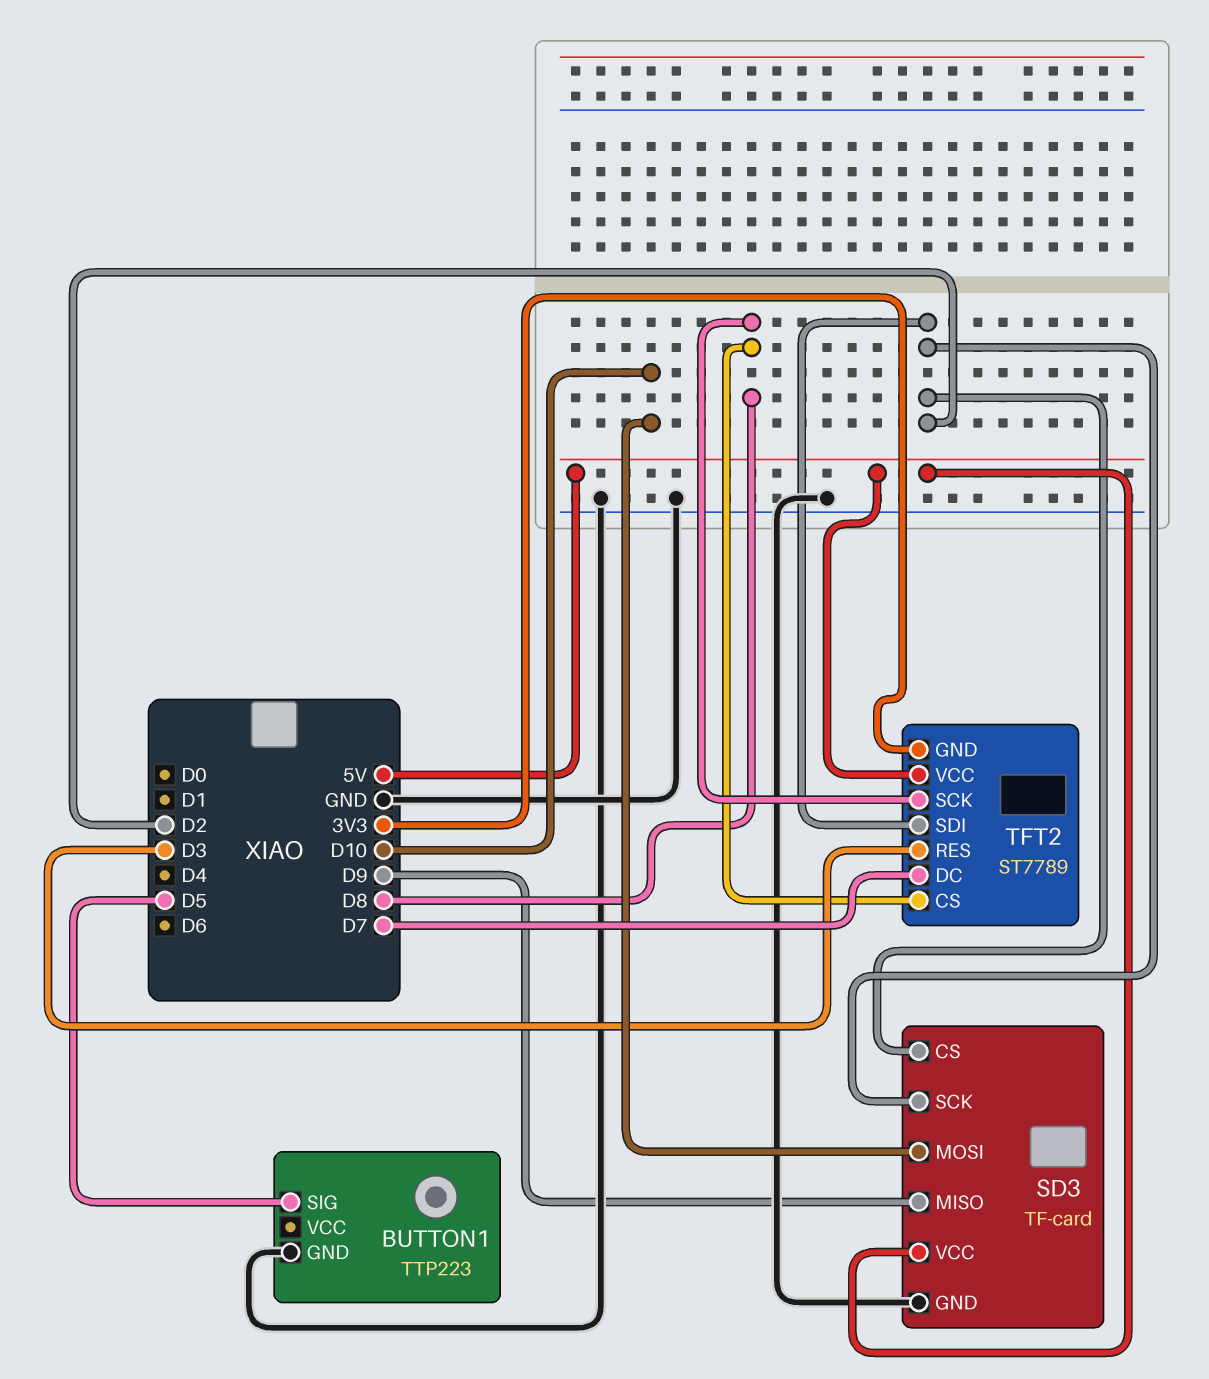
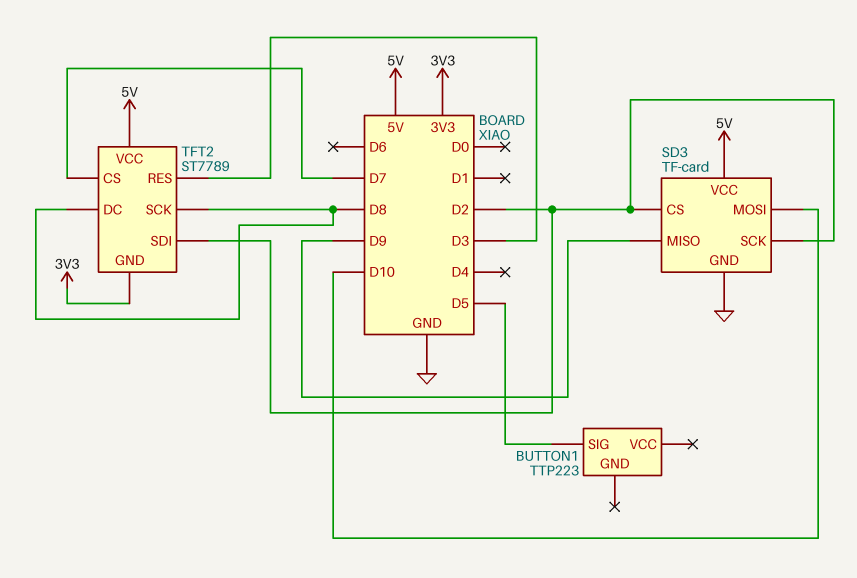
BUTTON1 pin GND: GND -> none
TFT2 pin CS: D8 -> D7
TFT2 pin DC: D7 -> D8

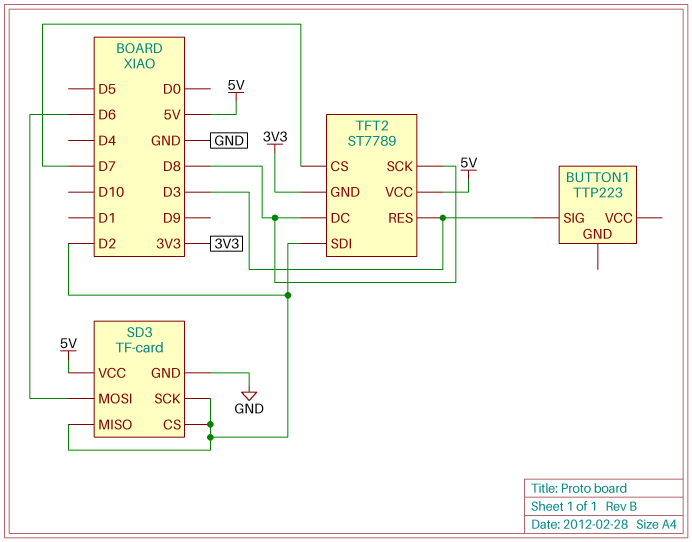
BUTTON1 pin SIG: D5 -> D3
SD3 pin MISO: D9 -> D2
SD3 pin MOSI: D10 -> D6

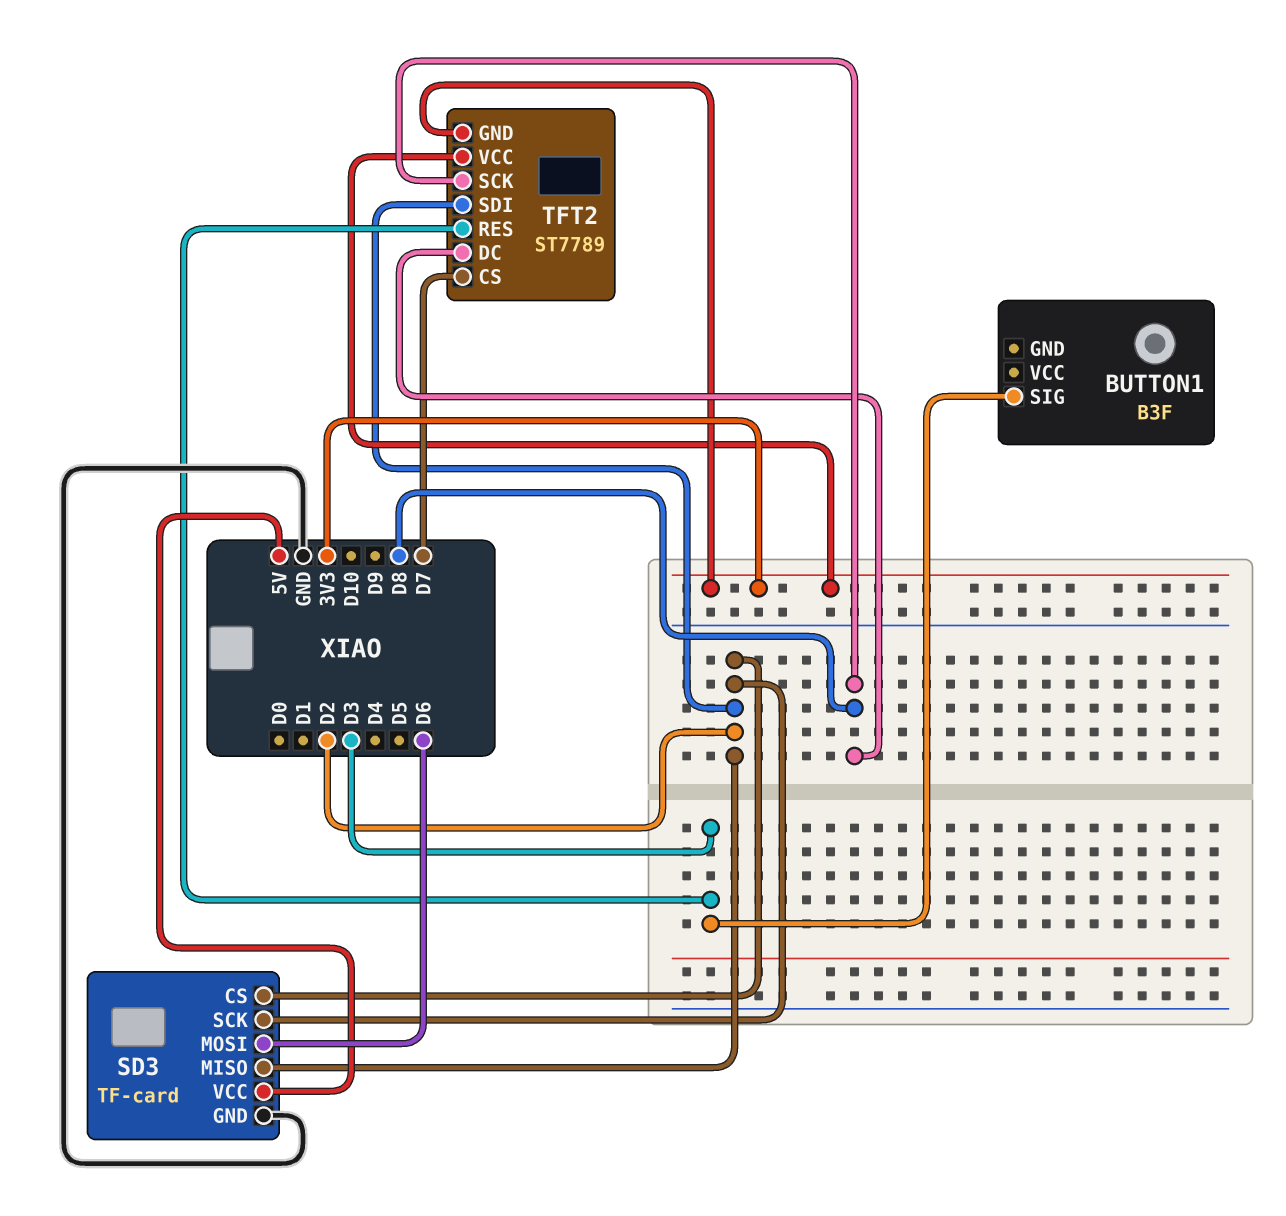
BUTTON1: TTP223 -> B3F
TFT2 pin VCC: 5V -> 3V3

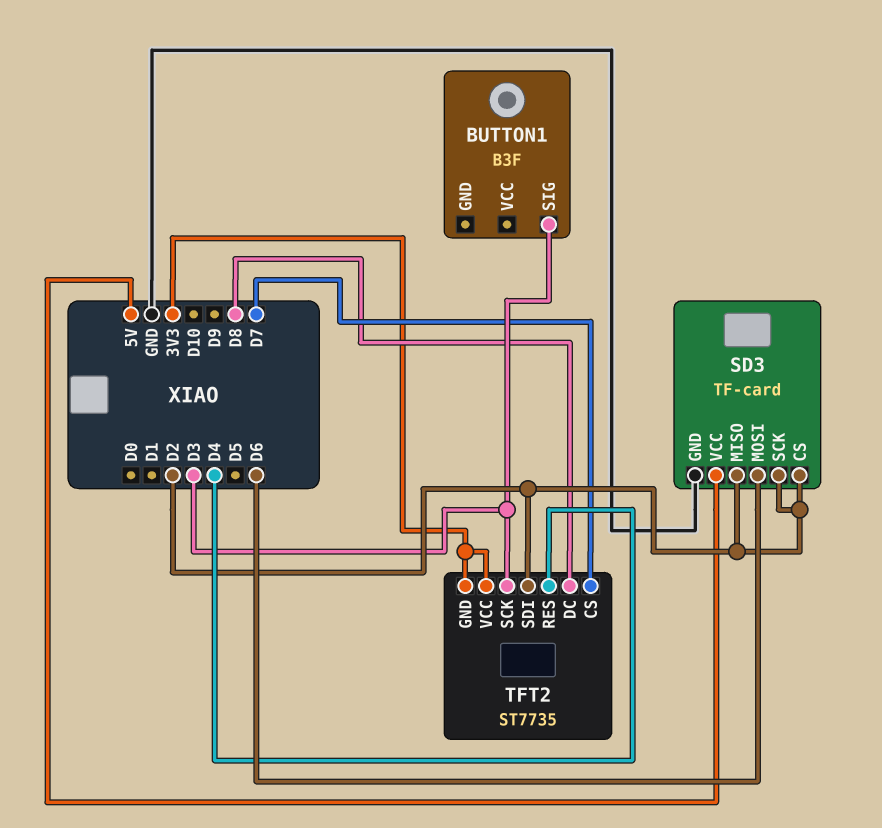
TFT2: ST7789 -> ST7735
TFT2 pin RES: D3 -> D4
TFT2 pin SCK: D8 -> D3

